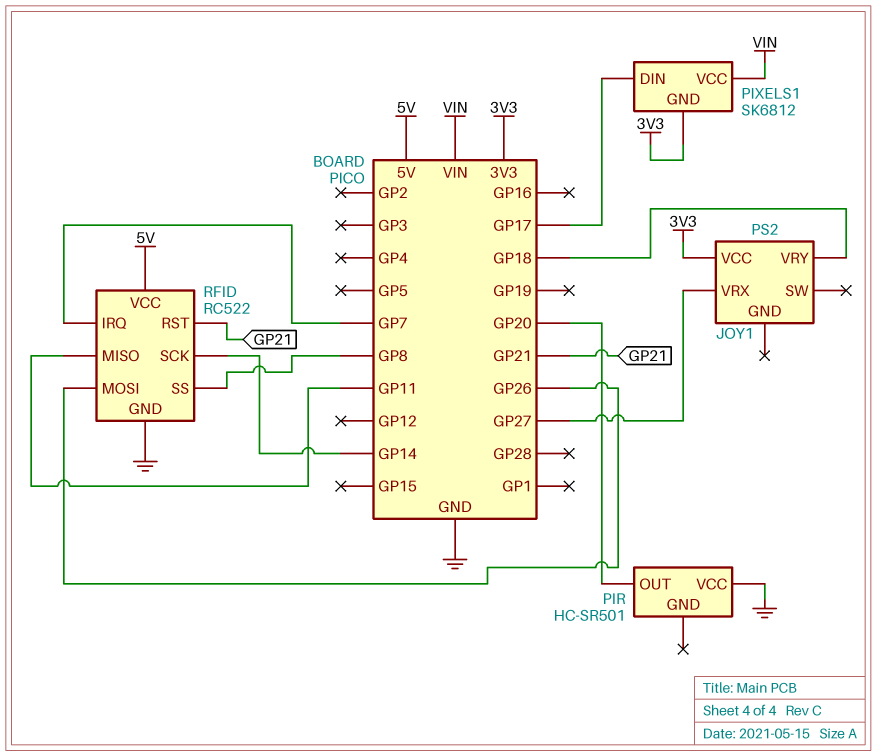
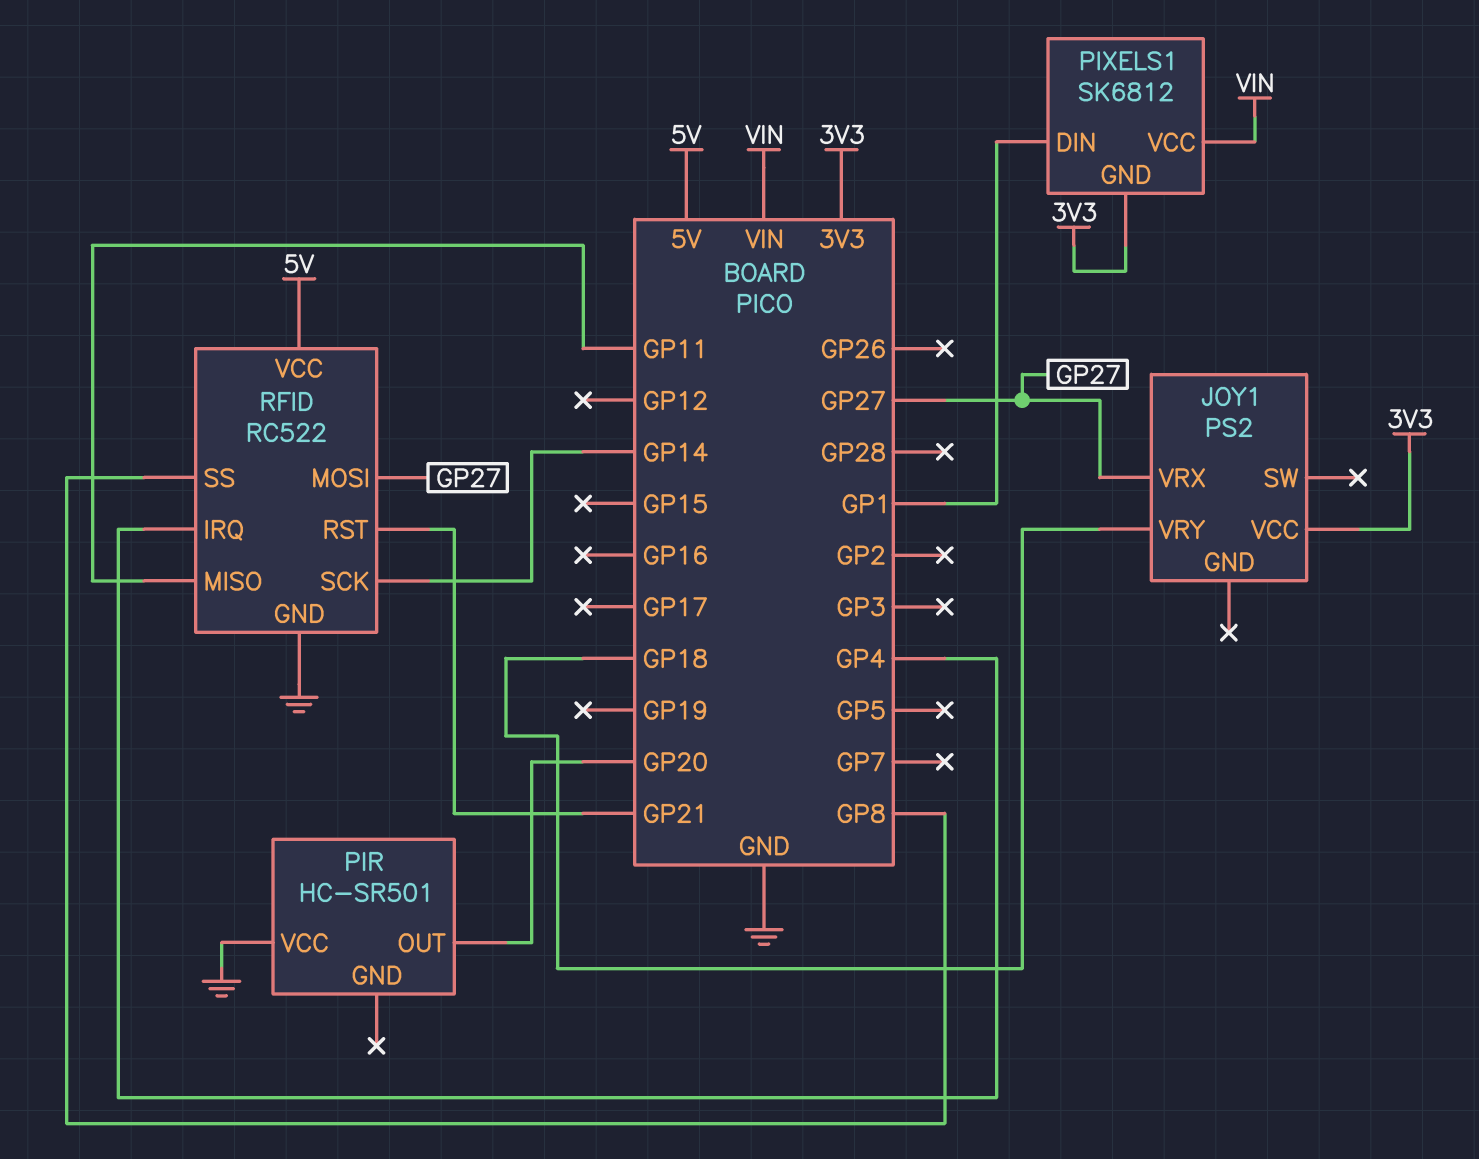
PIXELS1 pin DIN: GP17 -> GP1
RFID pin IRQ: GP7 -> GP4
RFID pin MOSI: GP26 -> GP27

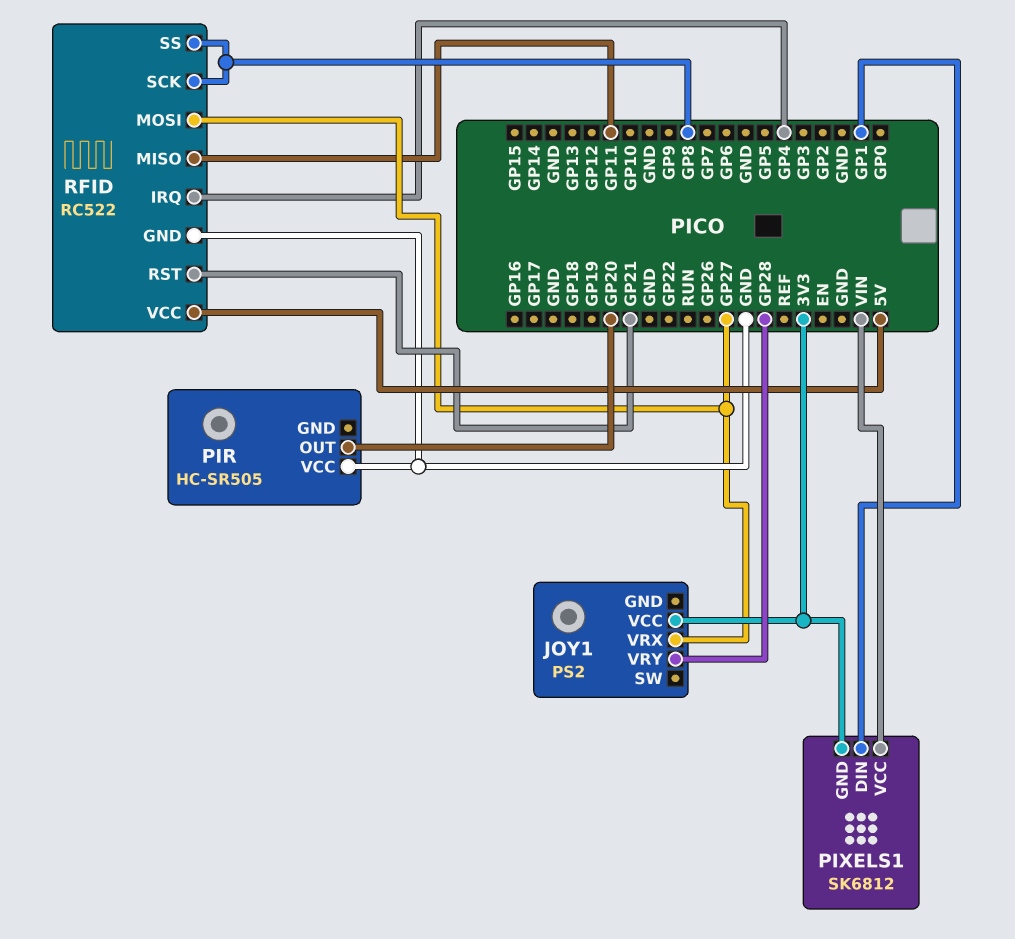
JOY1 pin VRY: GP18 -> GP28
PIR: HC-SR501 -> HC-SR505
RFID pin SCK: GP14 -> GP8

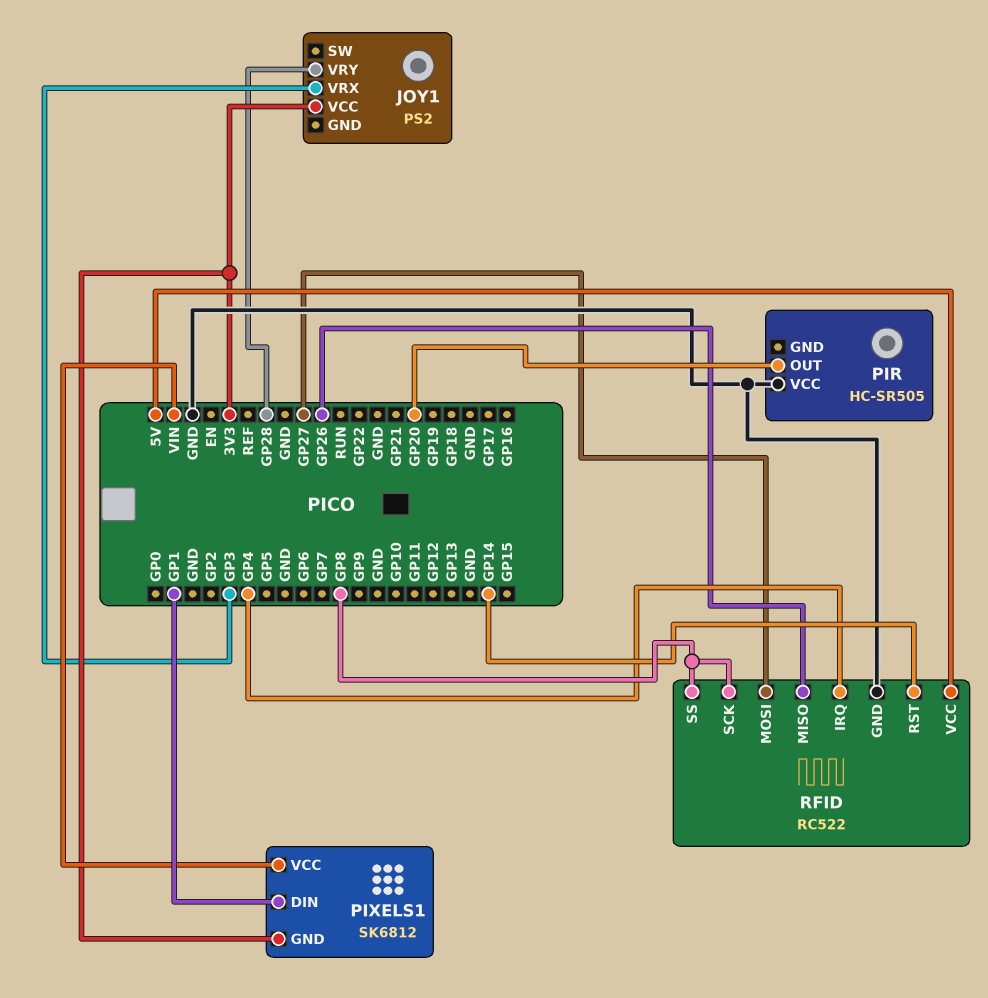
JOY1 pin VRX: GP27 -> GP3
RFID pin MISO: GP11 -> GP26
RFID pin RST: GP21 -> GP14

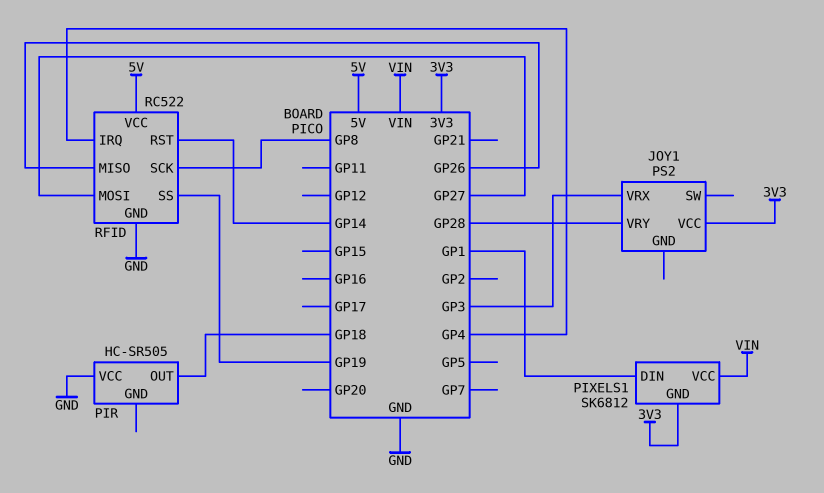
PIR pin OUT: GP20 -> GP18
RFID pin SS: GP8 -> GP19

